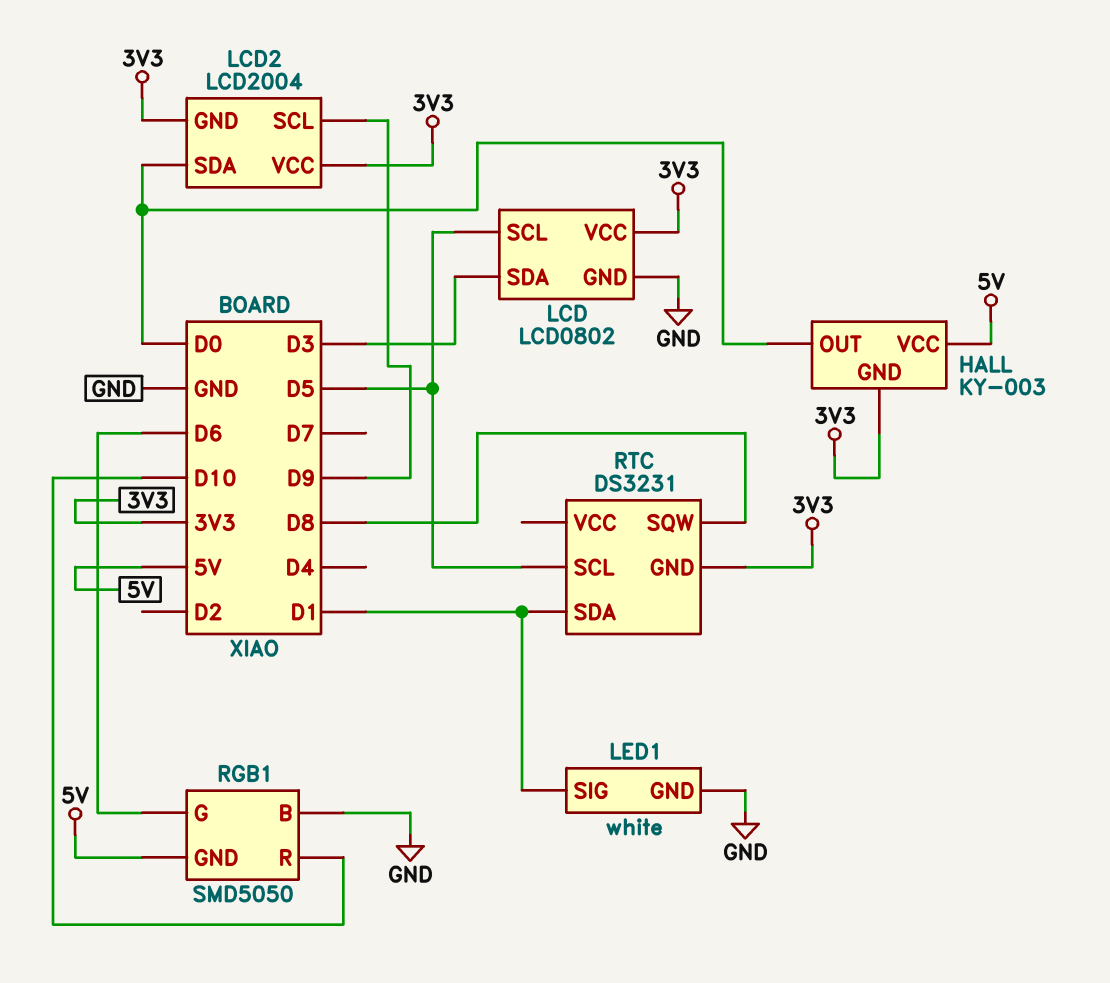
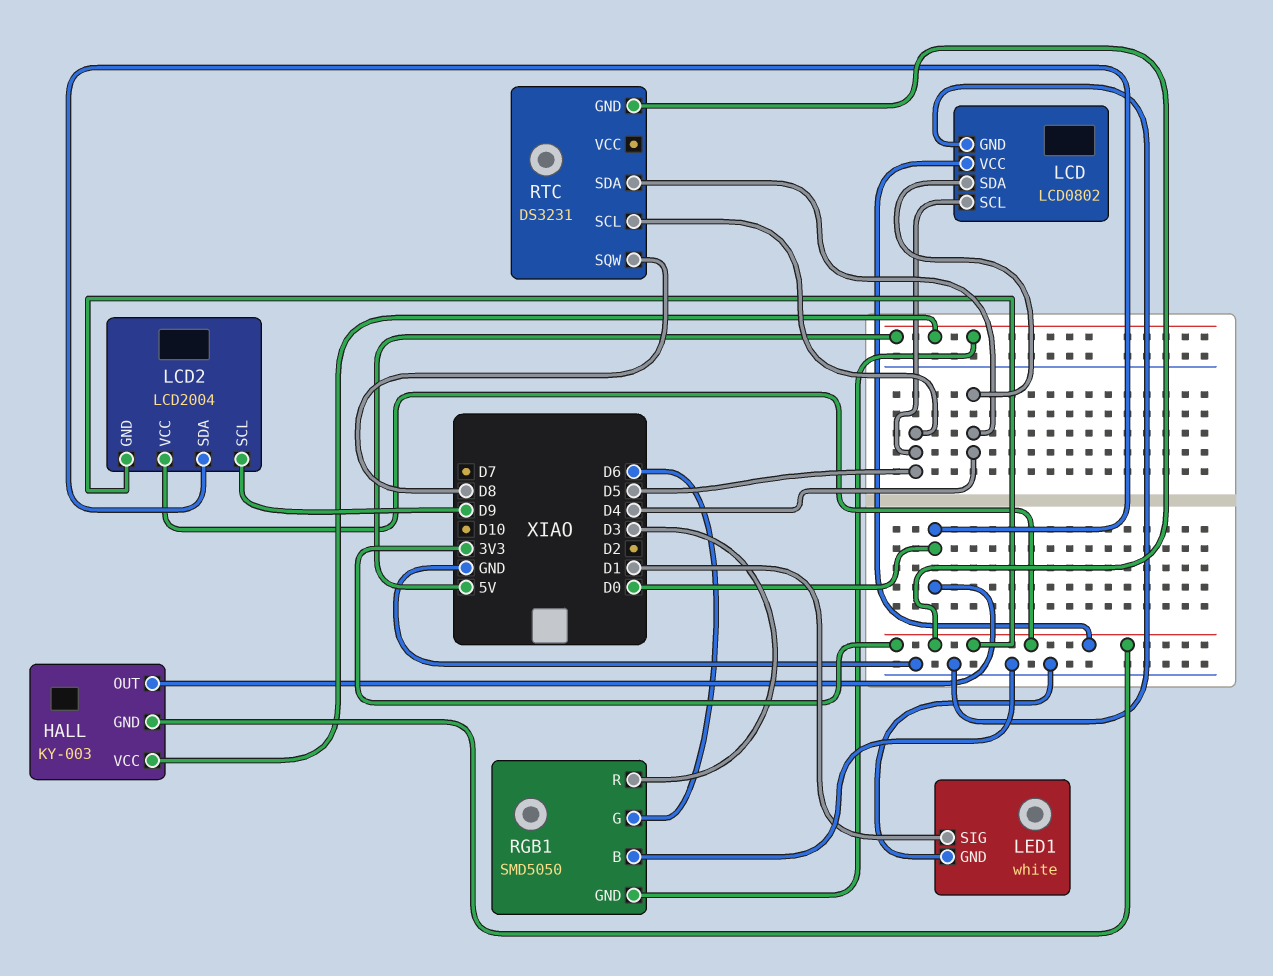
LCD pin SDA: D3 -> D4
RGB1 pin R: D10 -> D3
RTC pin SDA: D1 -> D4

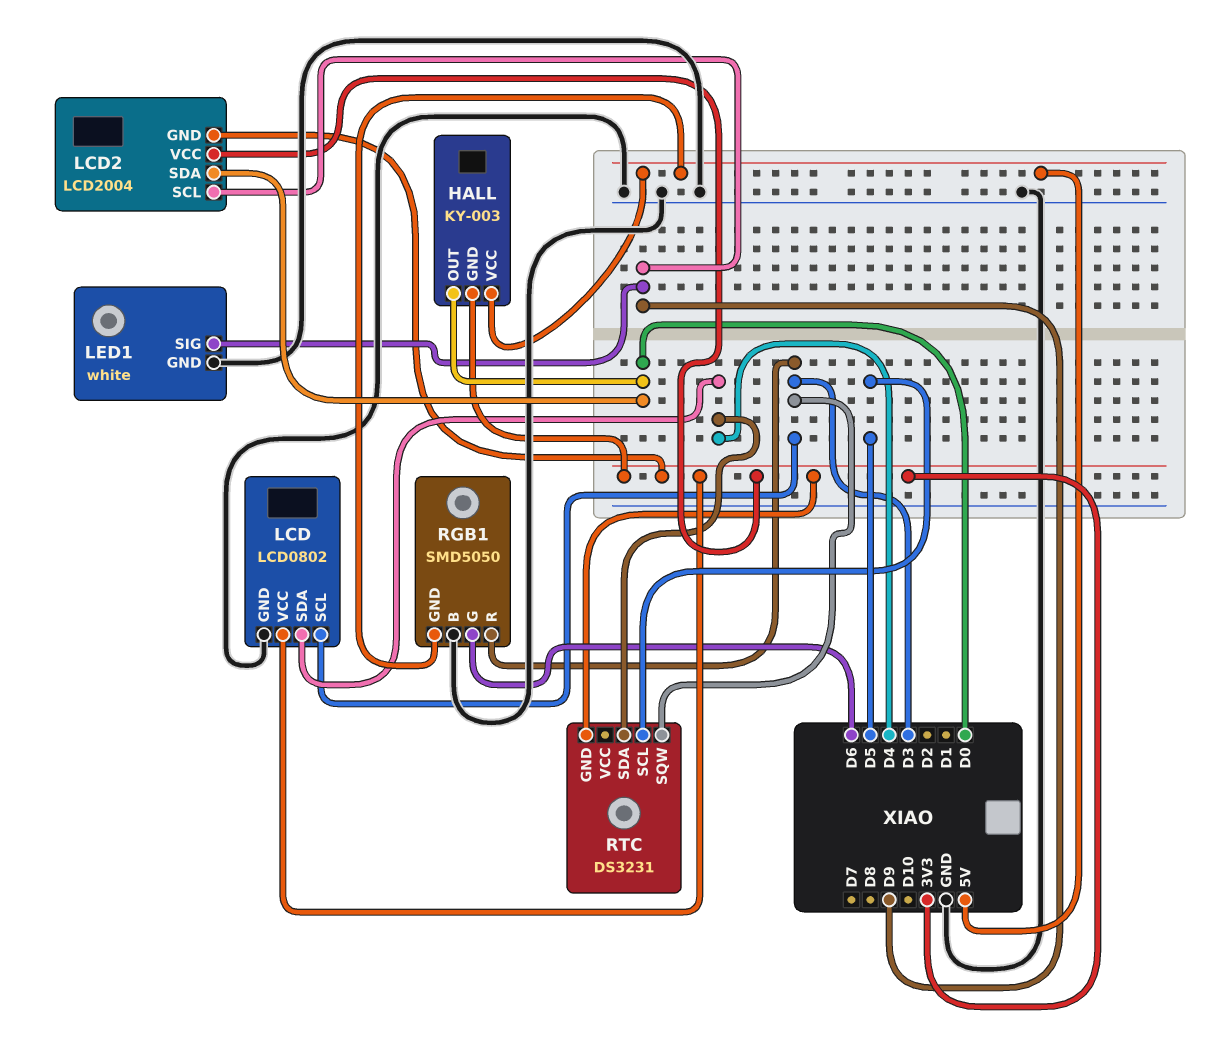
LCD pin SCL: D5 -> D3
LED1 pin SIG: D1 -> D9
RTC pin SQW: D8 -> D3

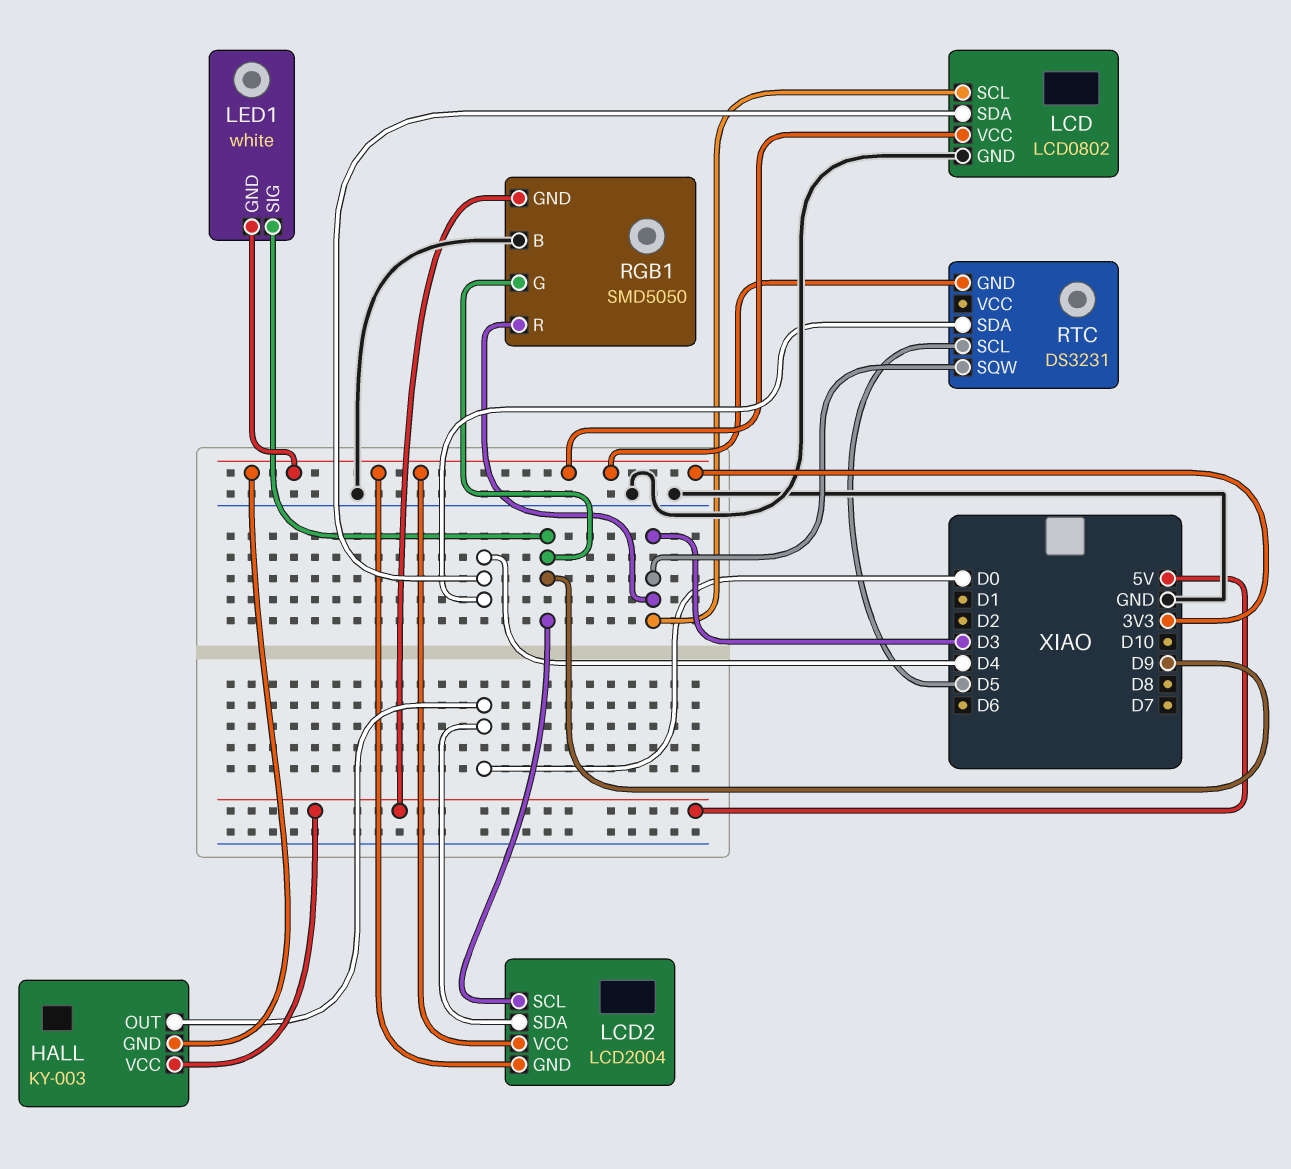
LED1 pin GND: GND -> 3V3
RGB1 pin G: D6 -> D9

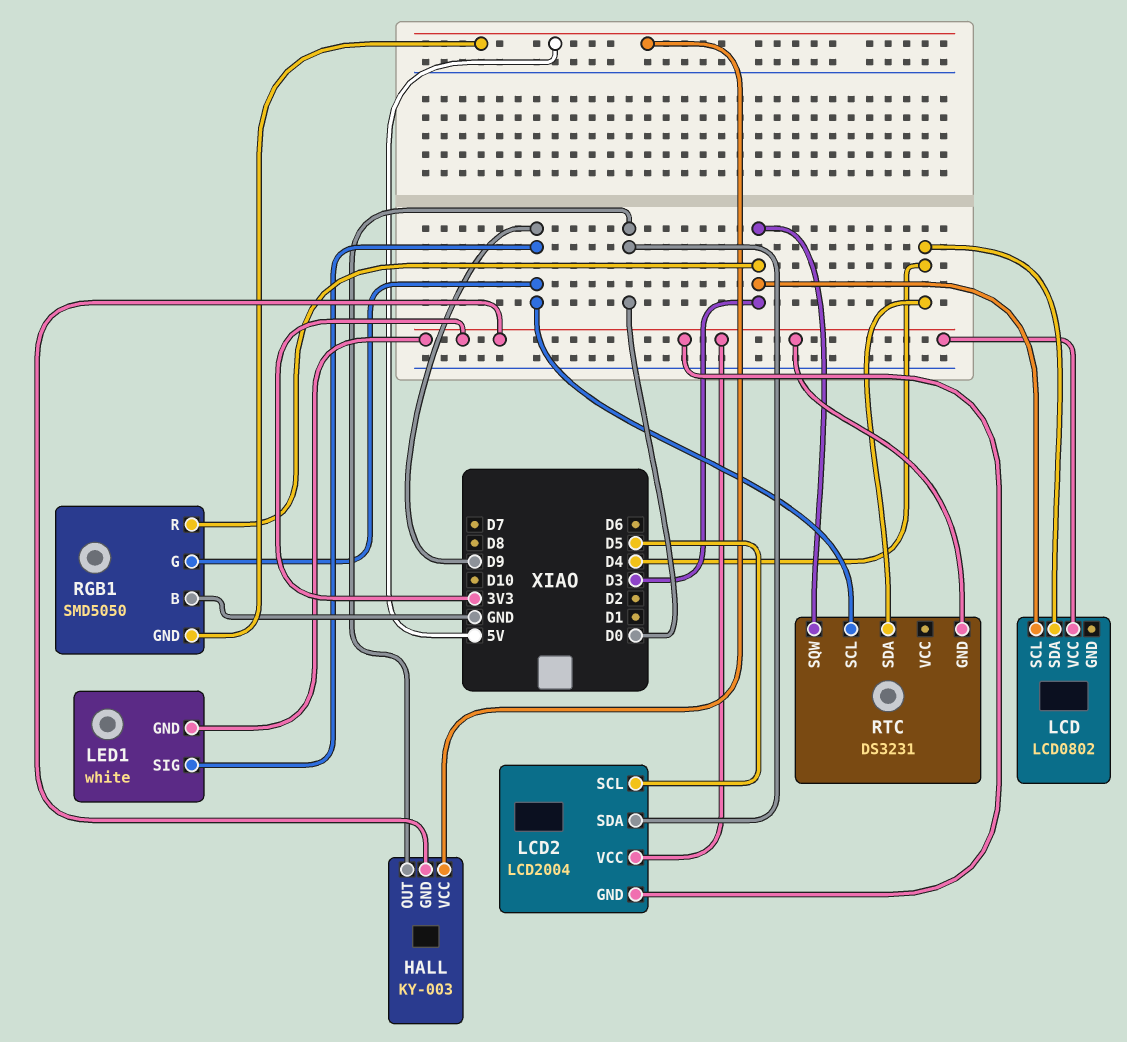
LCD pin GND: GND -> none
LCD2 pin SCL: D9 -> D5
RTC pin SCL: D5 -> D9

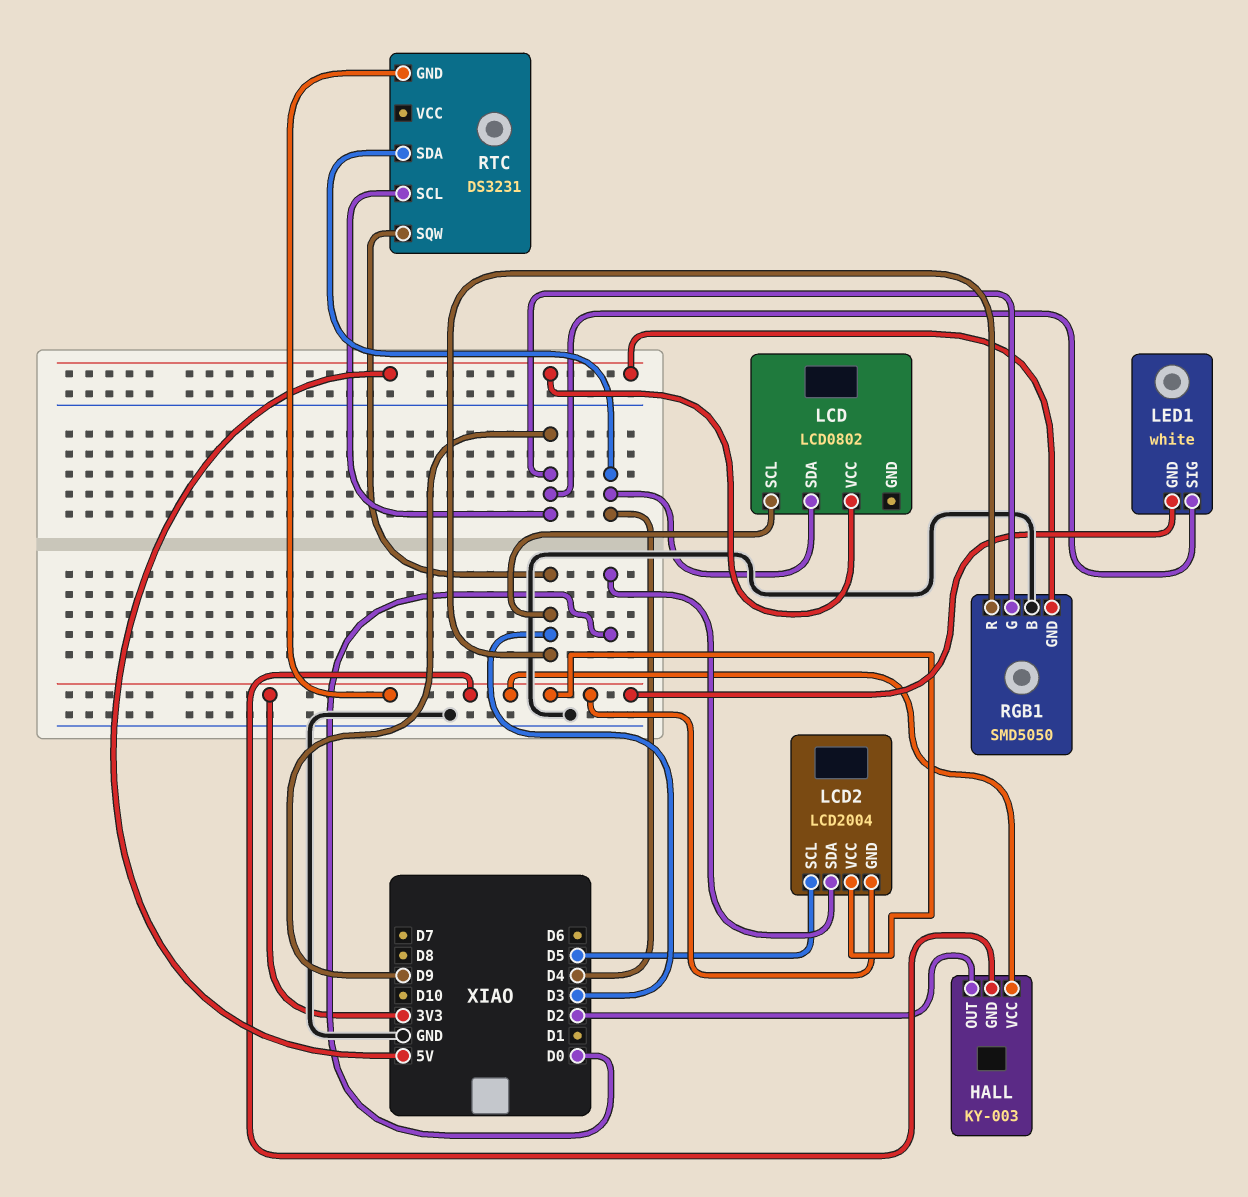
HALL pin OUT: D0 -> D2
HALL pin VCC: 5V -> 3V3
LCD pin VCC: 3V3 -> 5V

